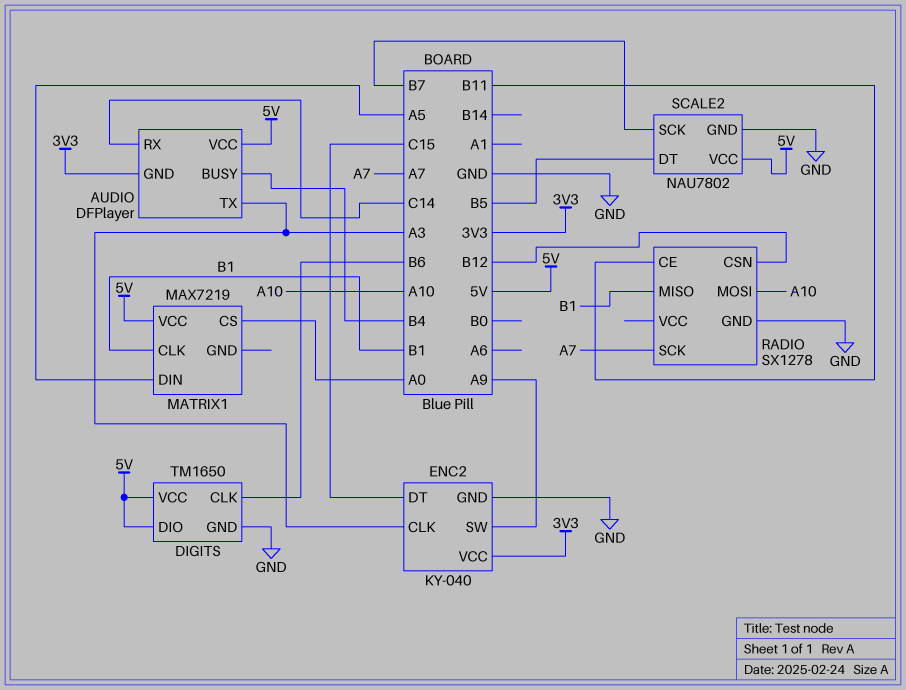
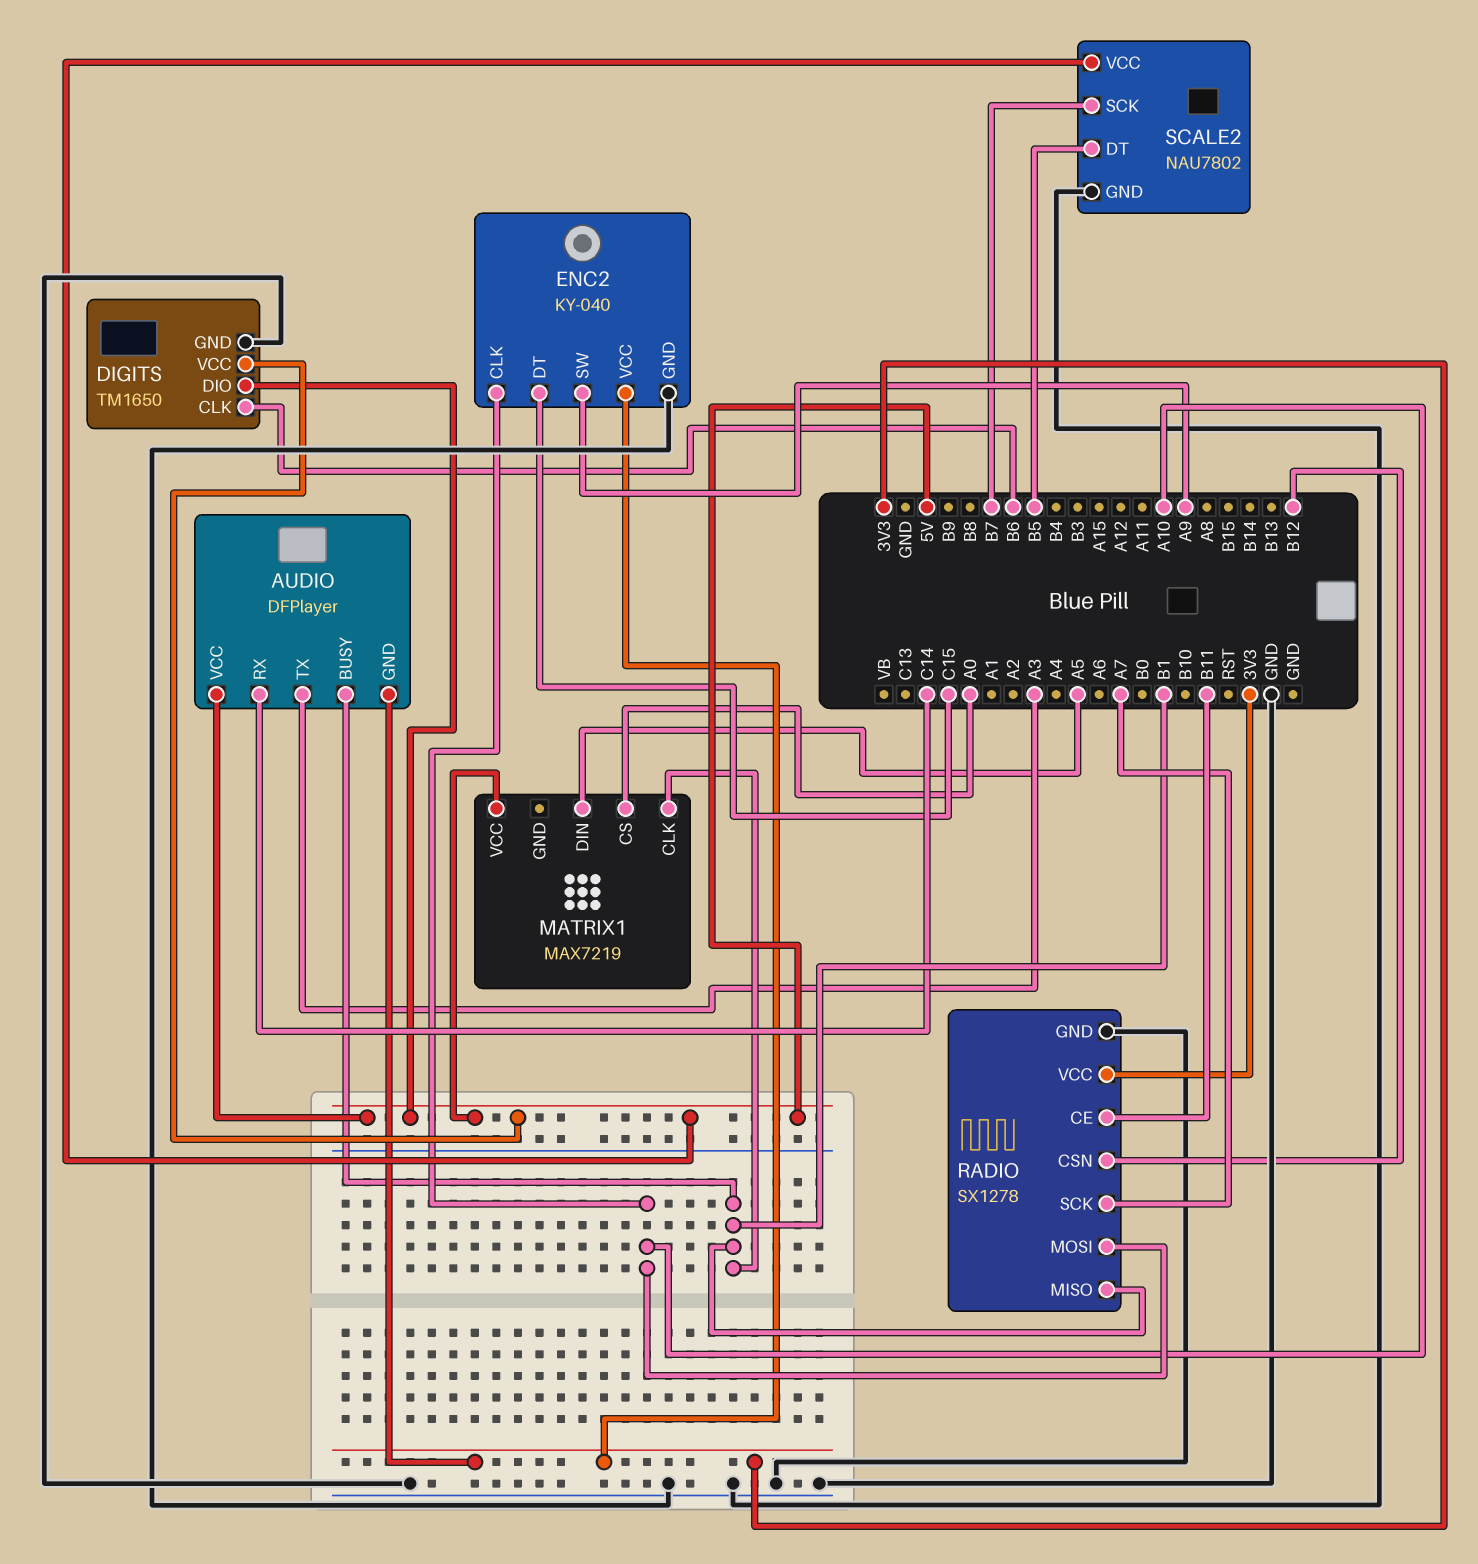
AUDIO pin BUSY: B4 -> B1
ENC2 pin CLK: A3 -> A10
RADIO pin VCC: none -> 3V3

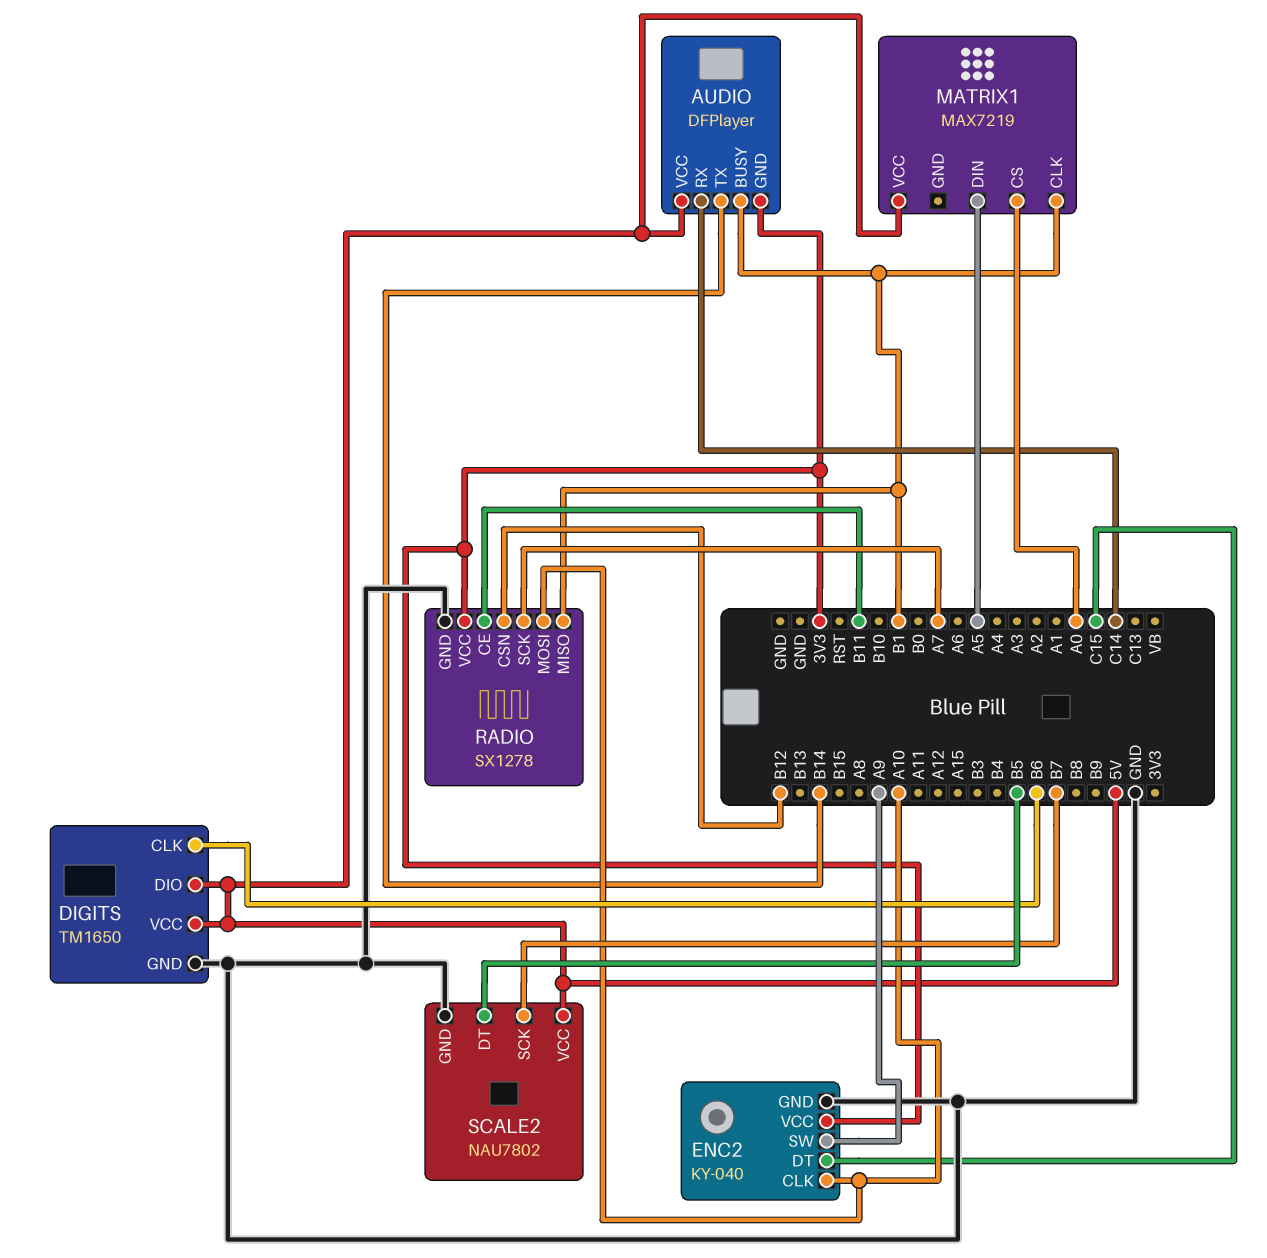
AUDIO pin TX: A3 -> B14

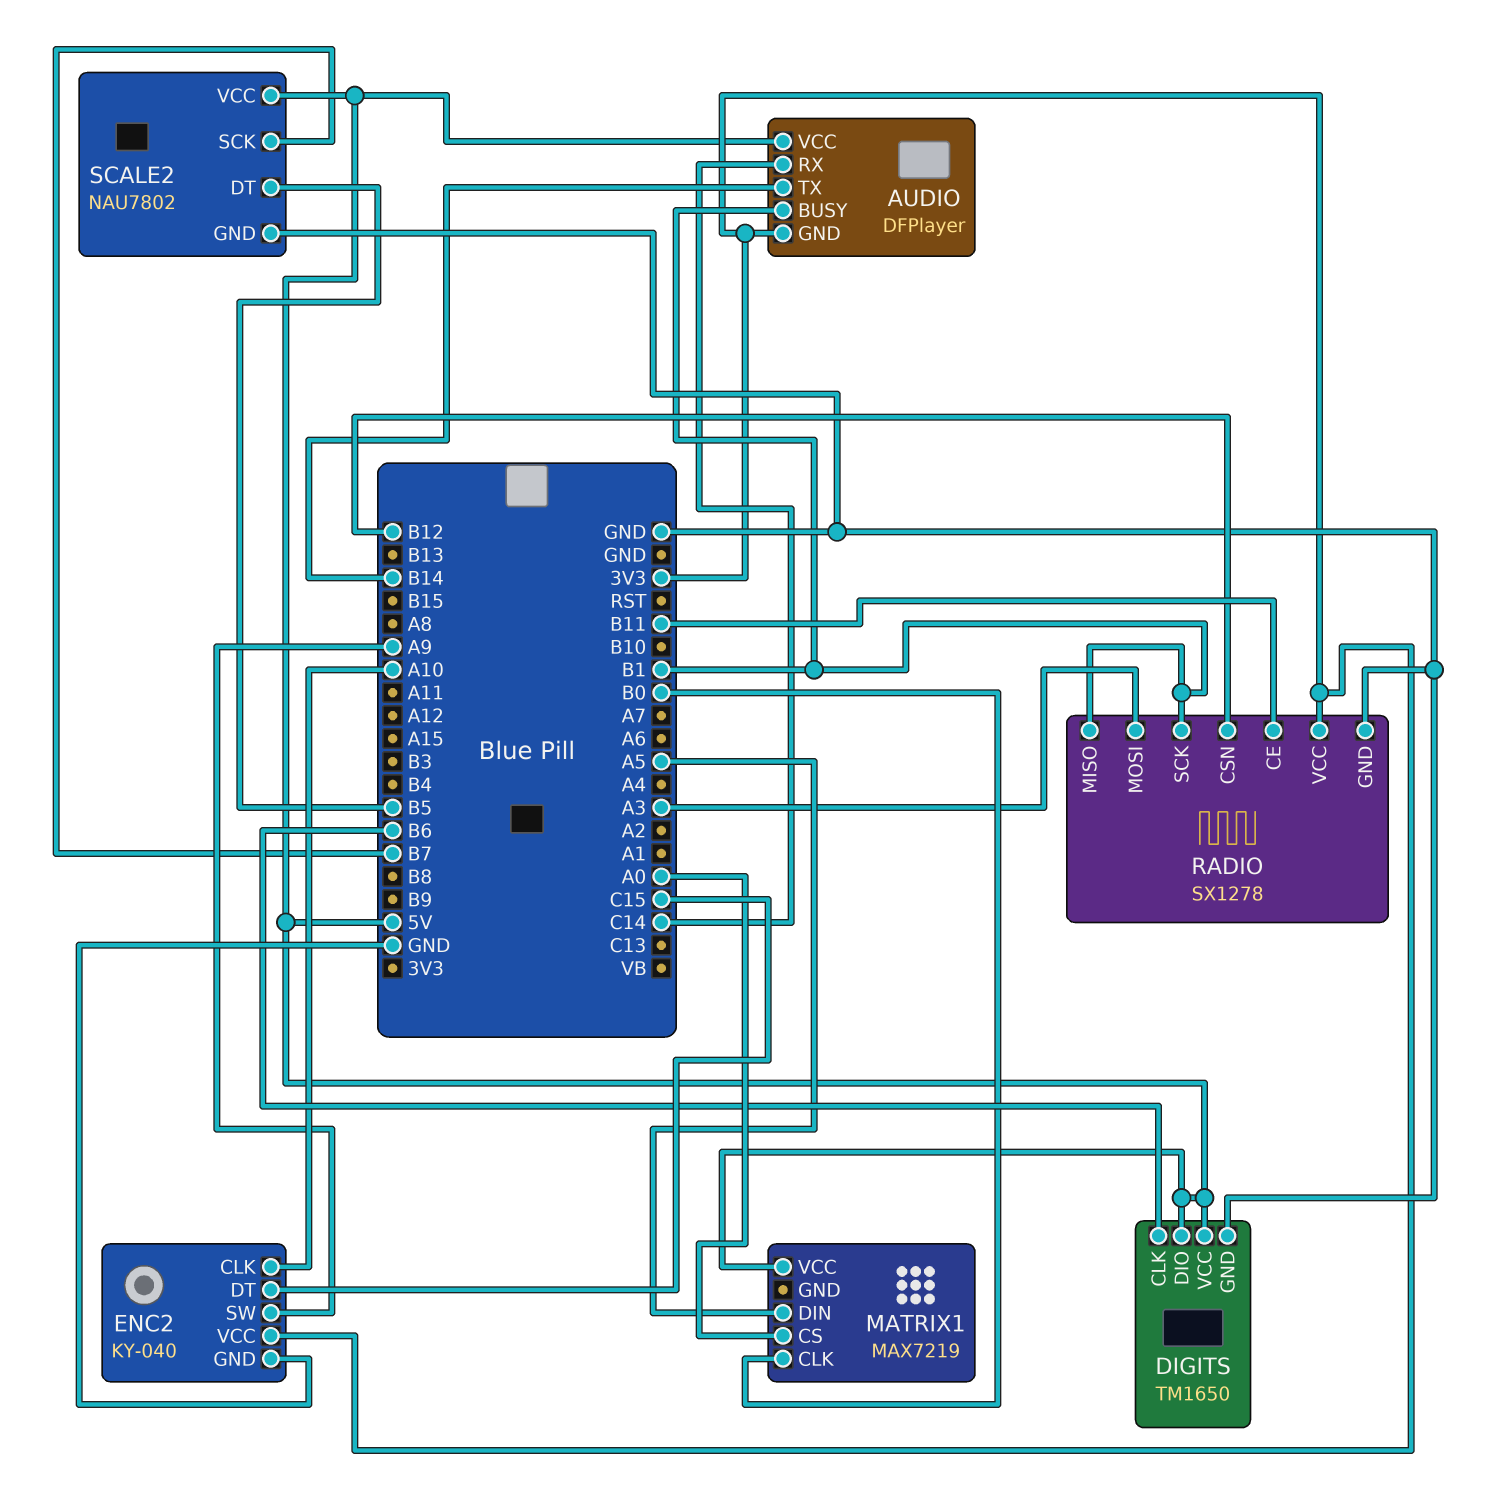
MATRIX1 pin CLK: B1 -> B0
RADIO pin MOSI: A10 -> A3
RADIO pin SCK: A7 -> B1

